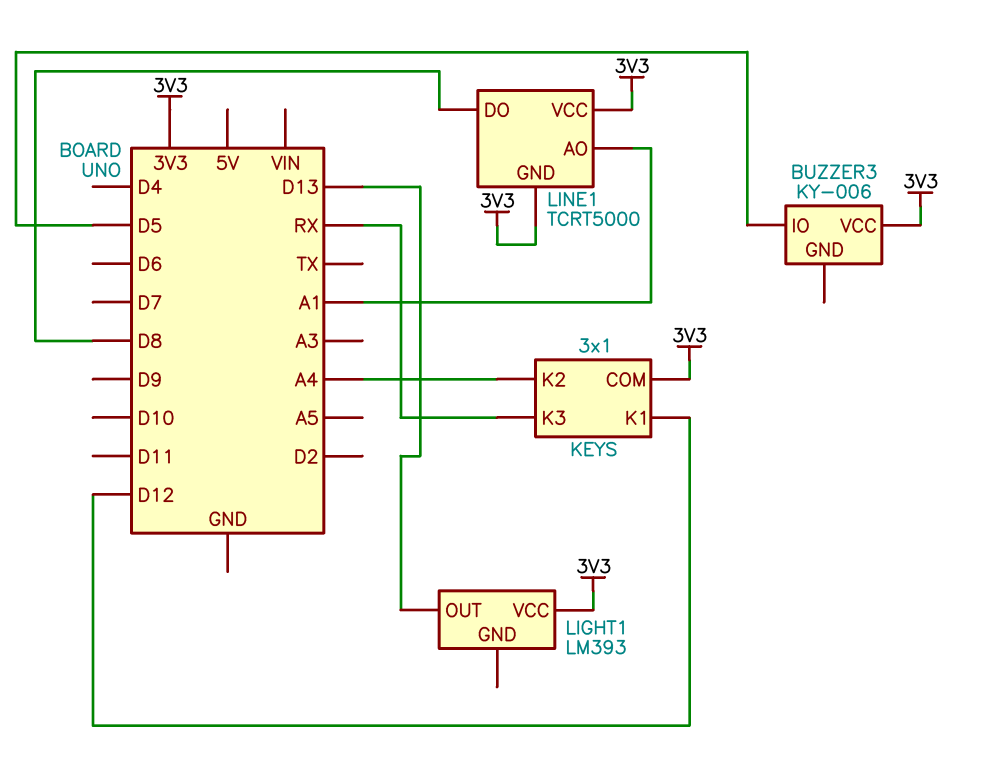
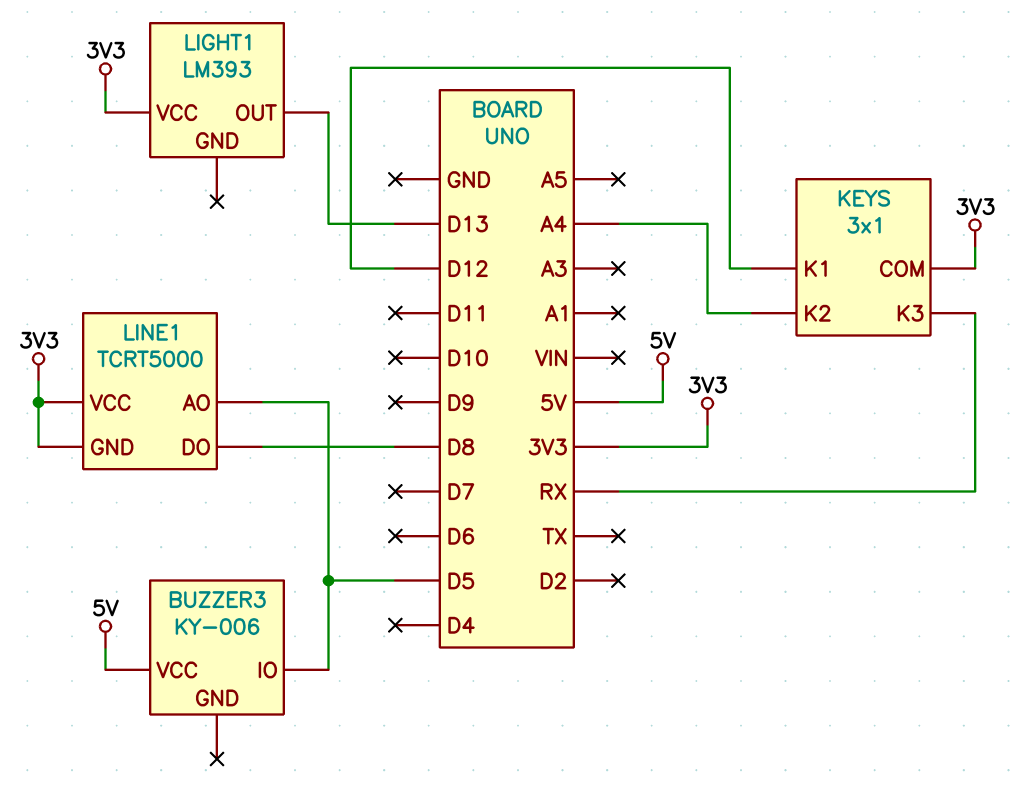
BUZZER3 pin VCC: 3V3 -> 5V
LINE1 pin AO: A1 -> D5

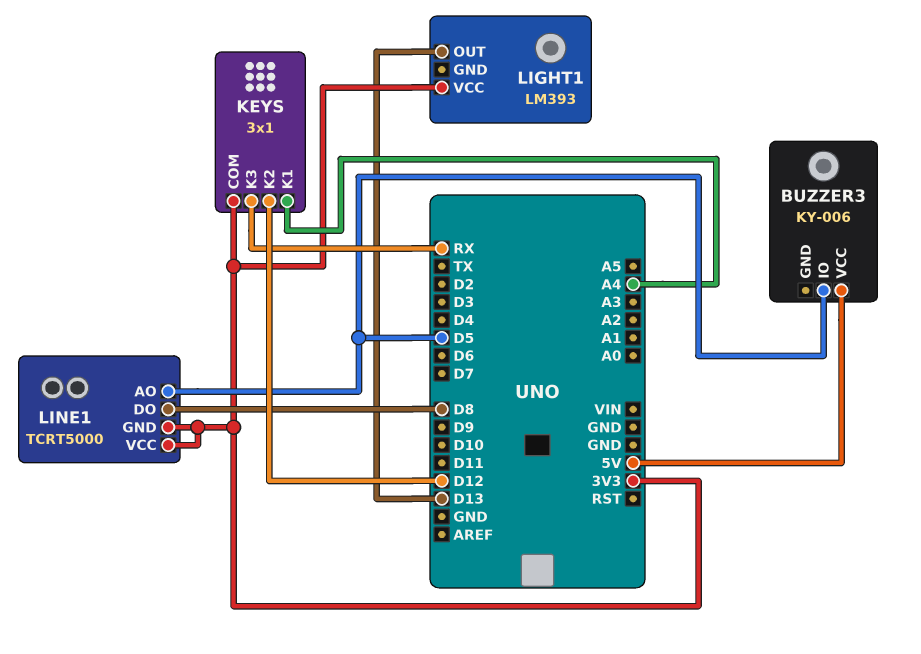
KEYS pin K1: D12 -> A4
KEYS pin K2: A4 -> D12

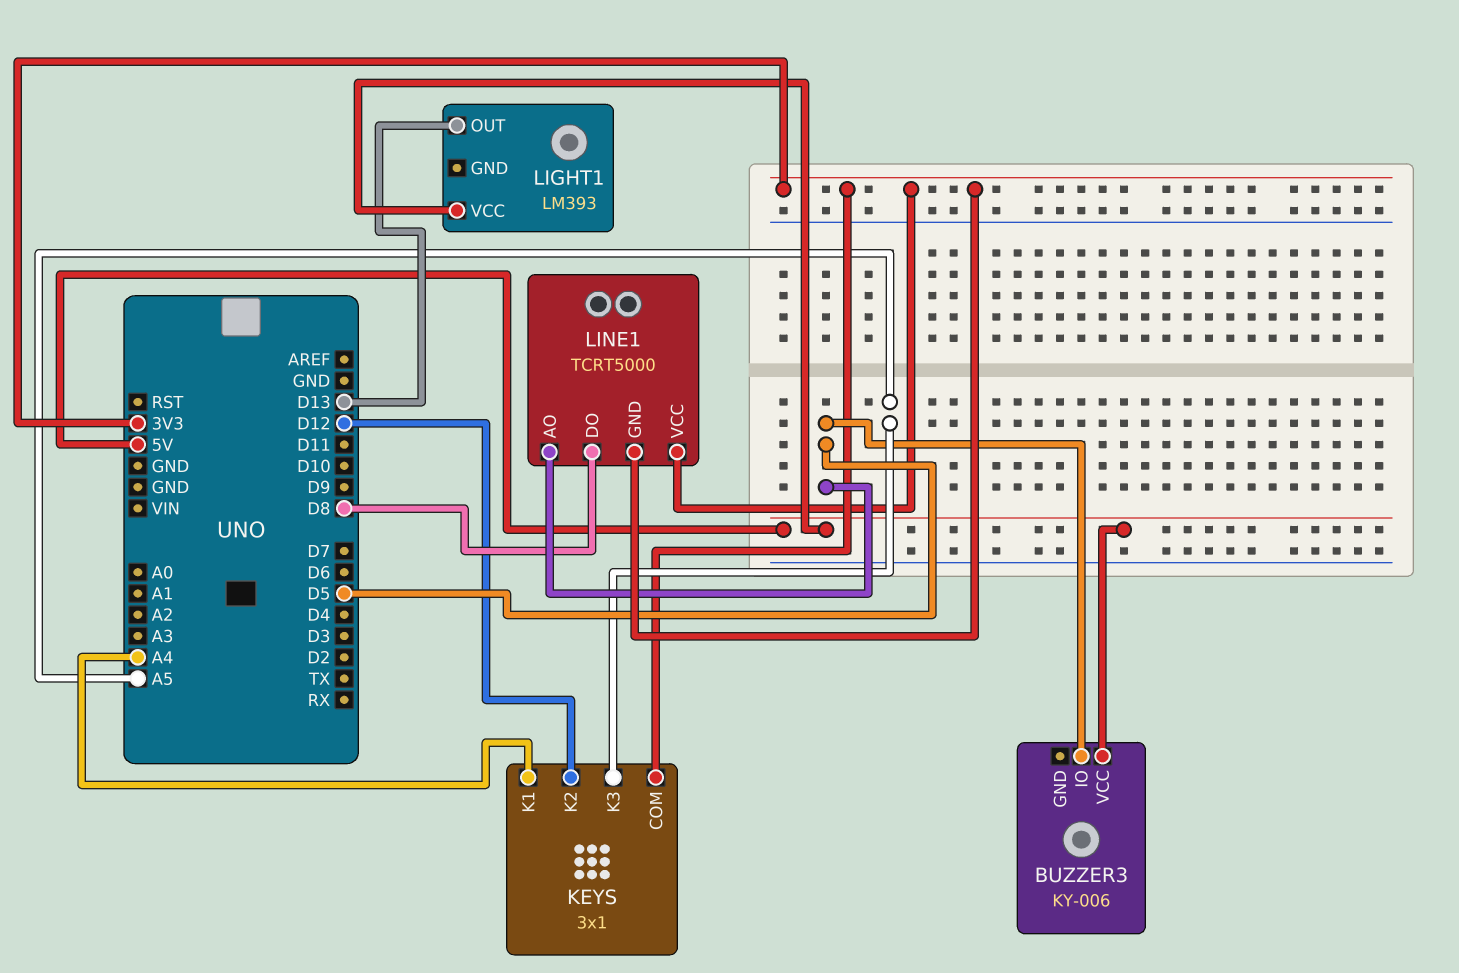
KEYS pin K3: RX -> A5
LIGHT1 pin VCC: 3V3 -> 5V

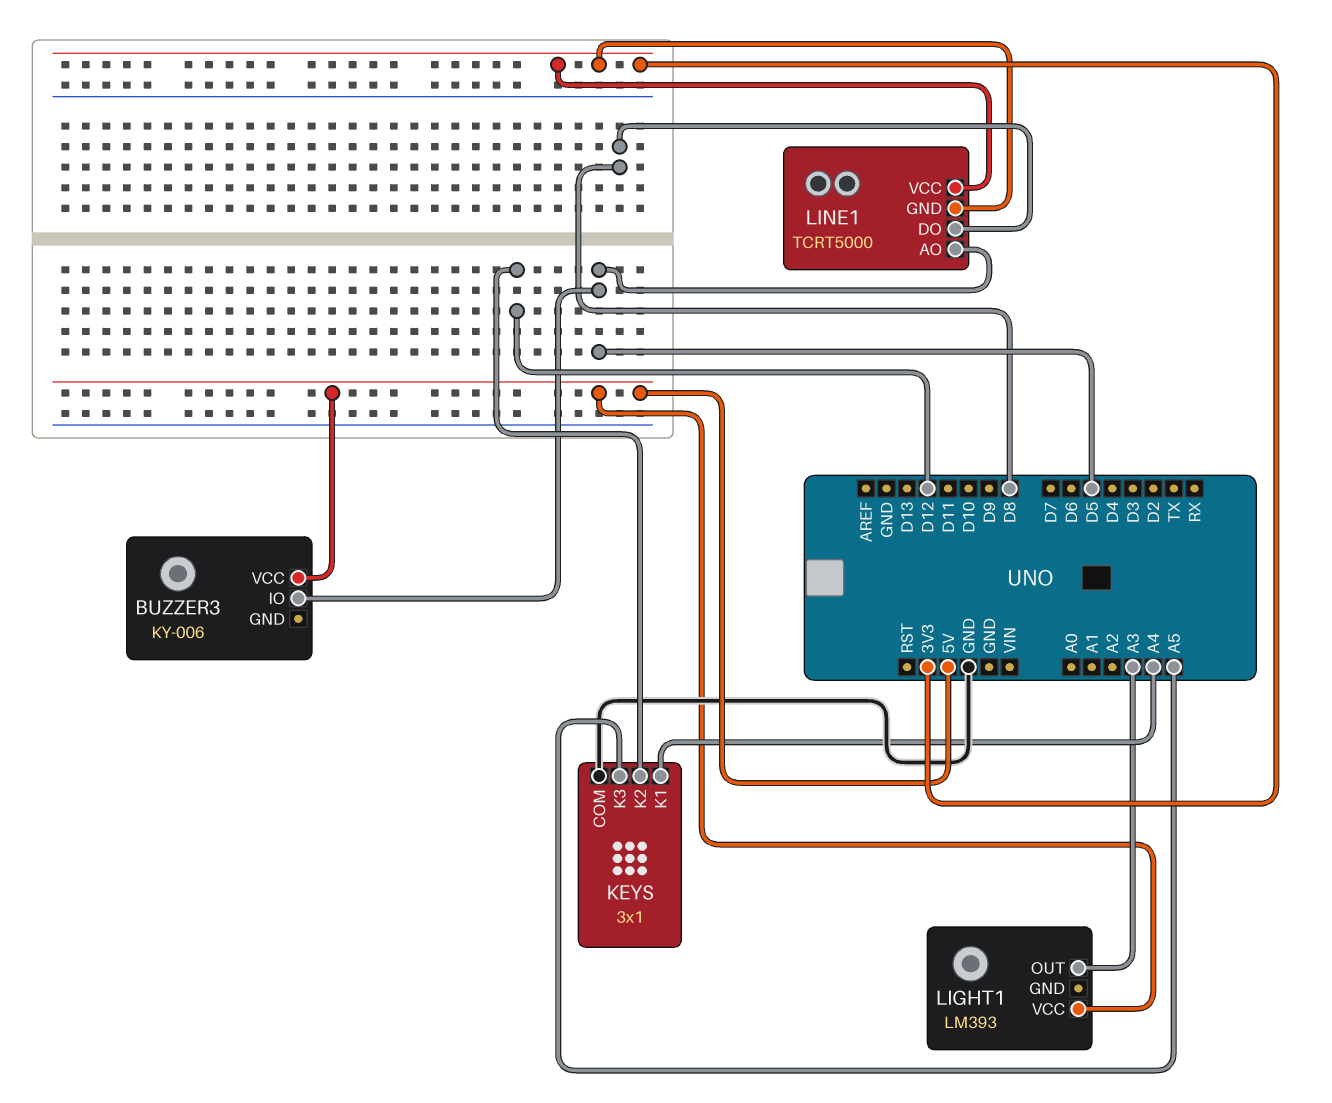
KEYS pin COM: 3V3 -> GND
LIGHT1 pin OUT: D13 -> A3

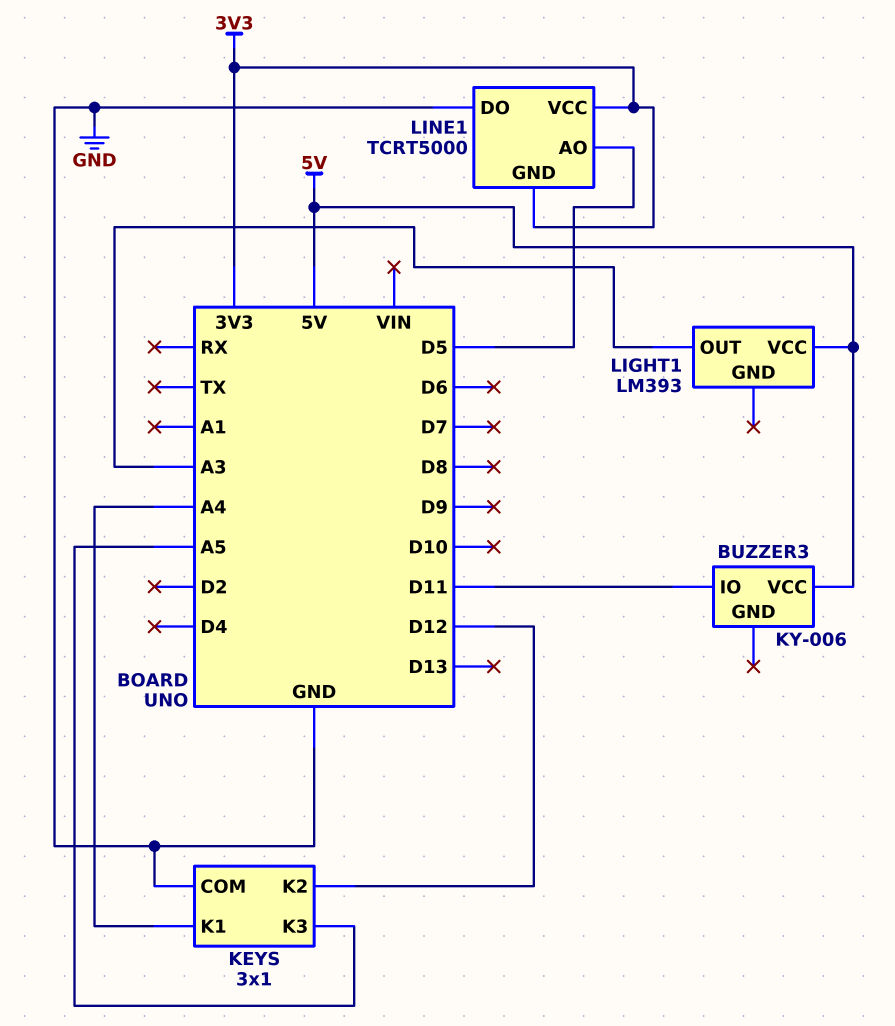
BUZZER3 pin IO: D5 -> D11
LINE1 pin DO: D8 -> GND

